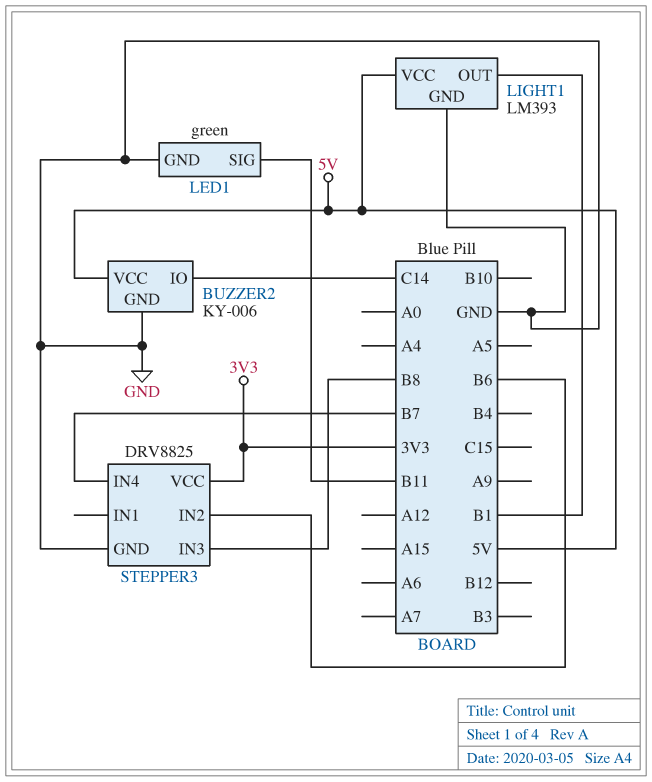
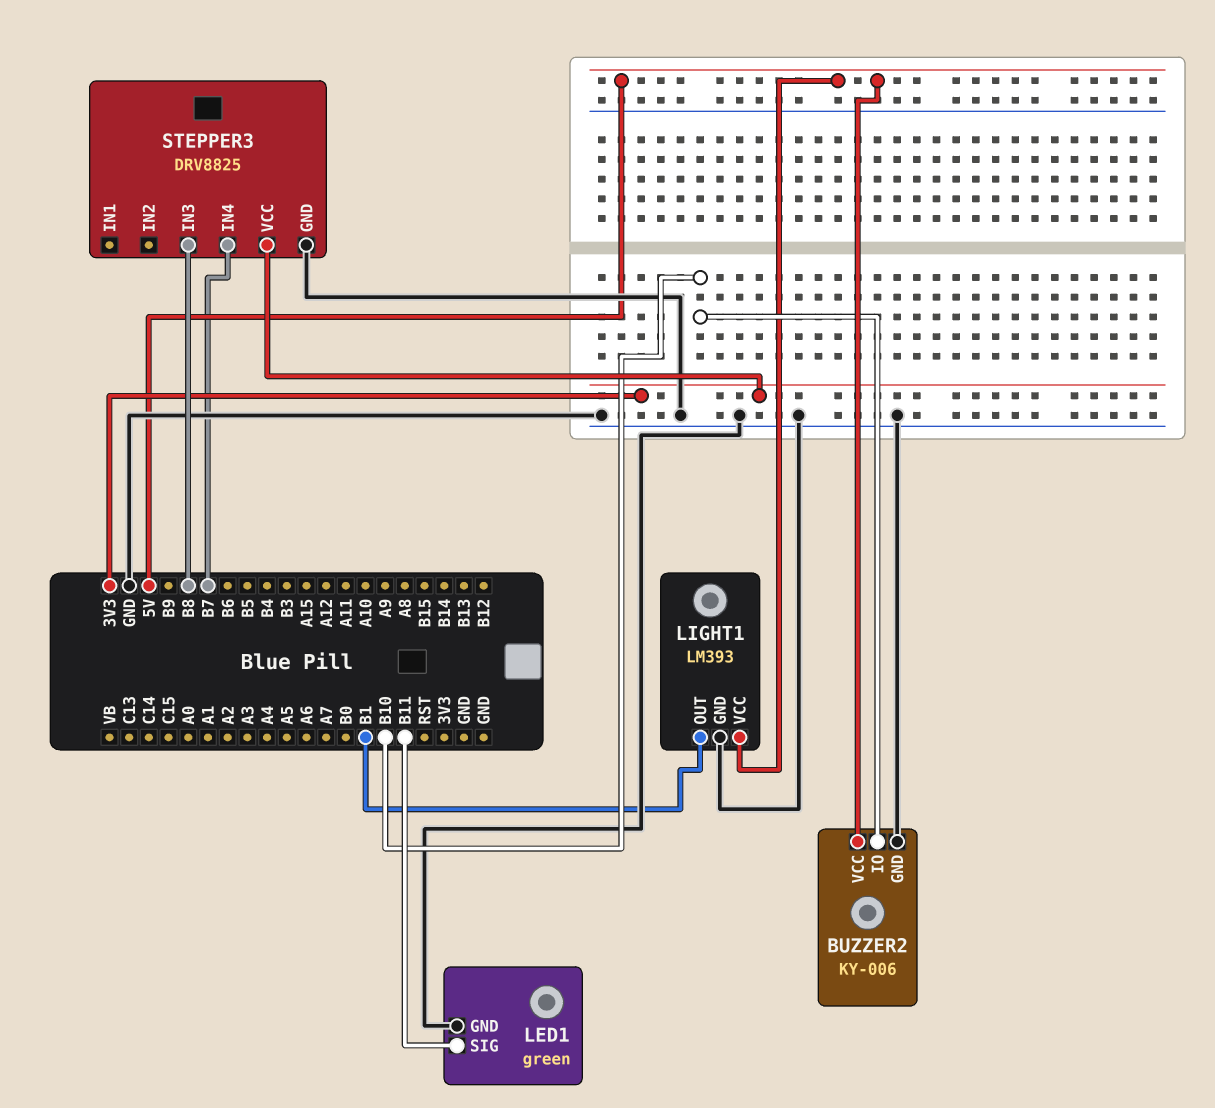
BUZZER2 pin IO: C14 -> B10
STEPPER3 pin IN2: B6 -> none

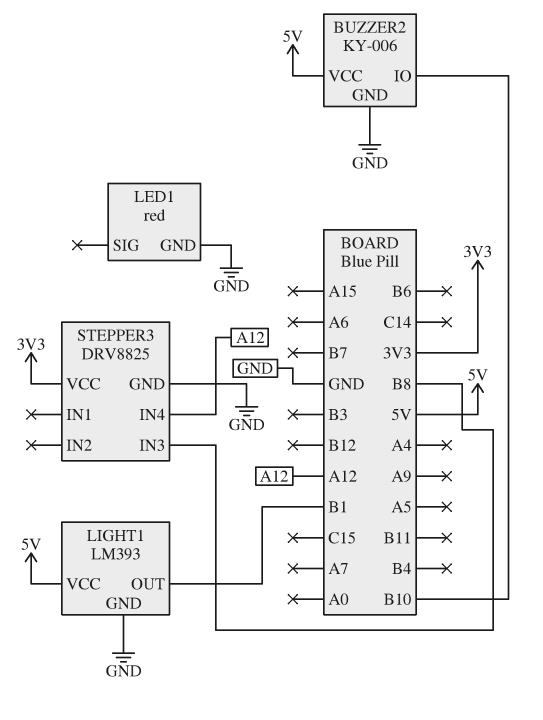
LED1: green -> red
LED1 pin SIG: B11 -> none
STEPPER3 pin IN4: B7 -> A12

